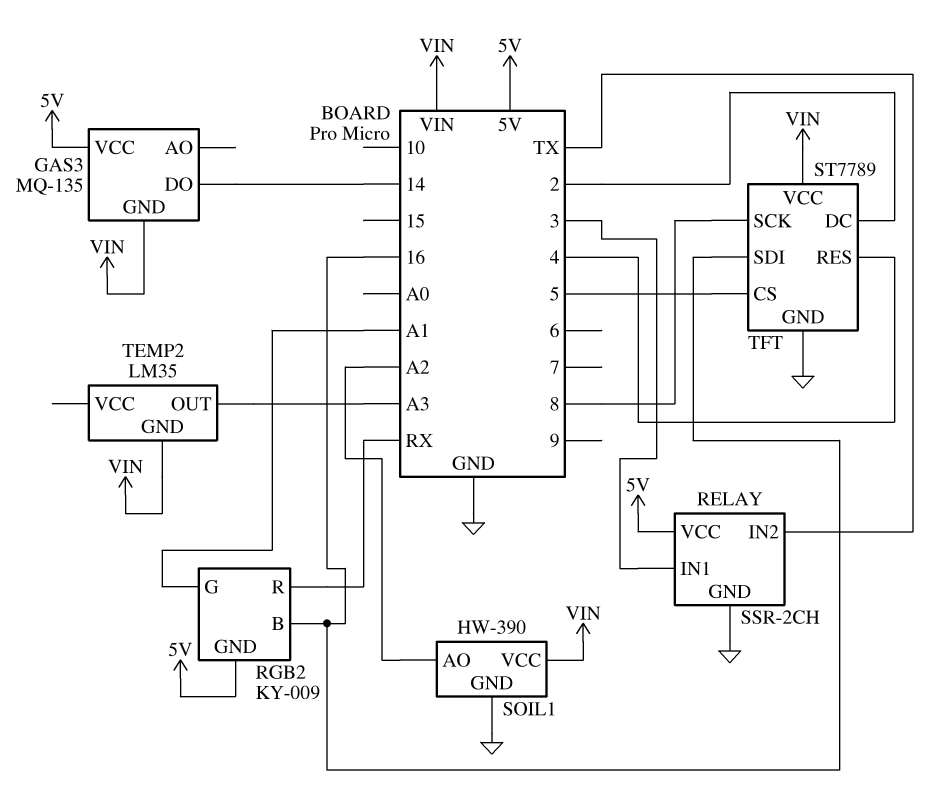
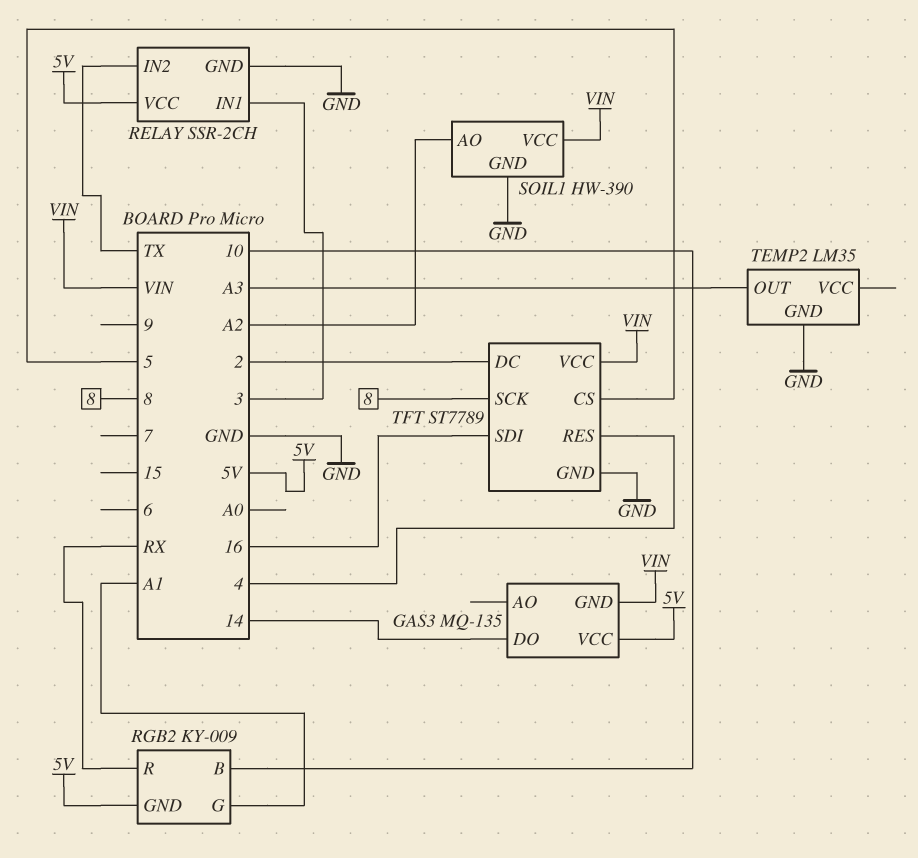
RGB2 pin B: 16 -> 10
TEMP2 pin GND: VIN -> GND

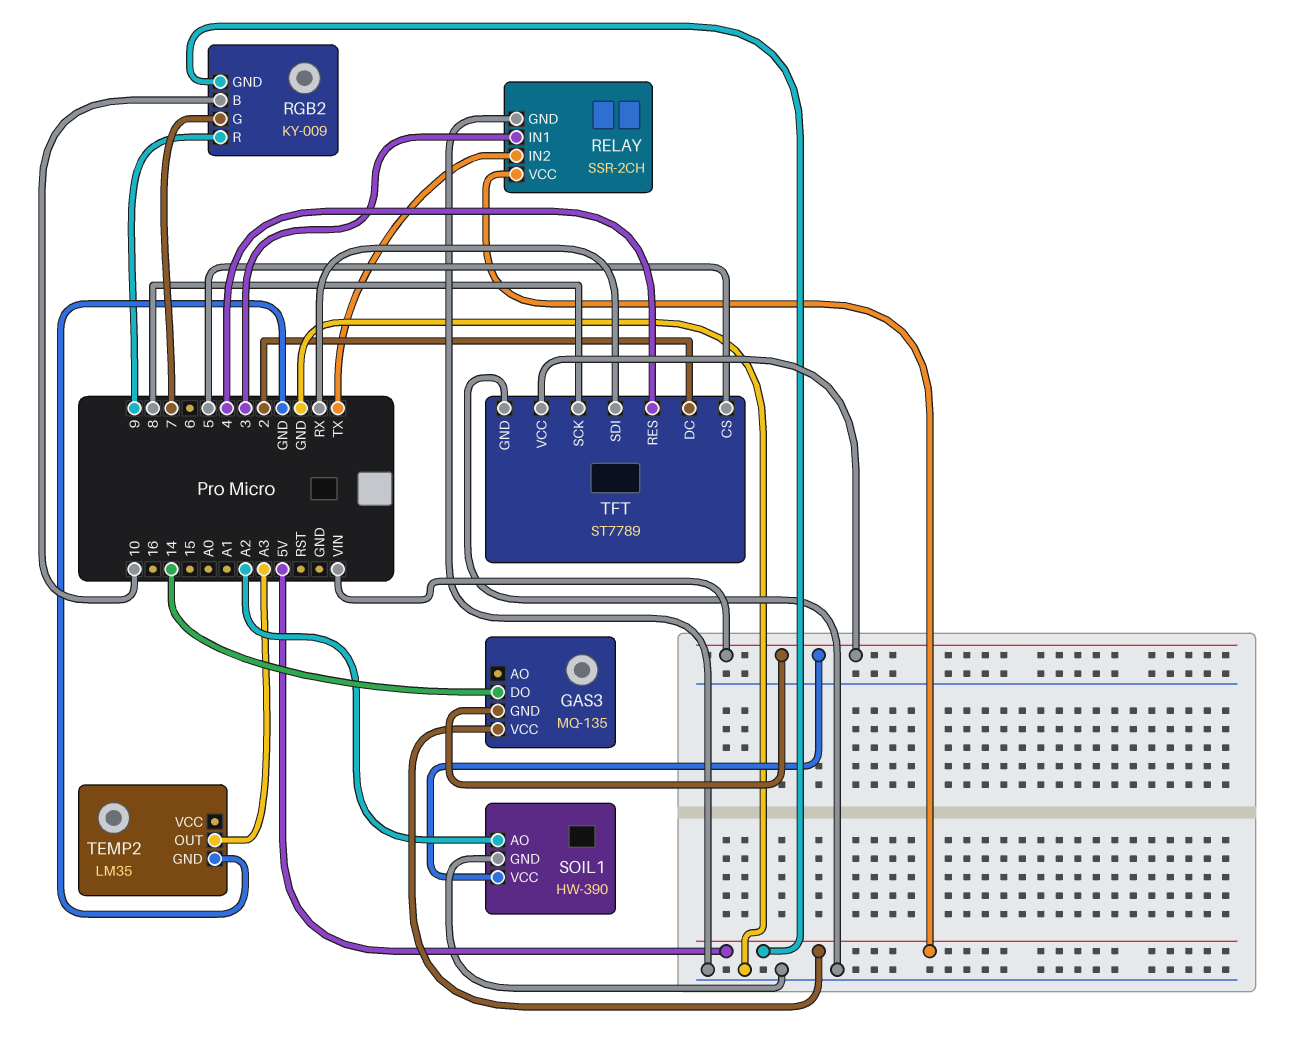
RGB2 pin G: A1 -> 7
RGB2 pin R: RX -> 9
TFT pin SDI: 16 -> RX

